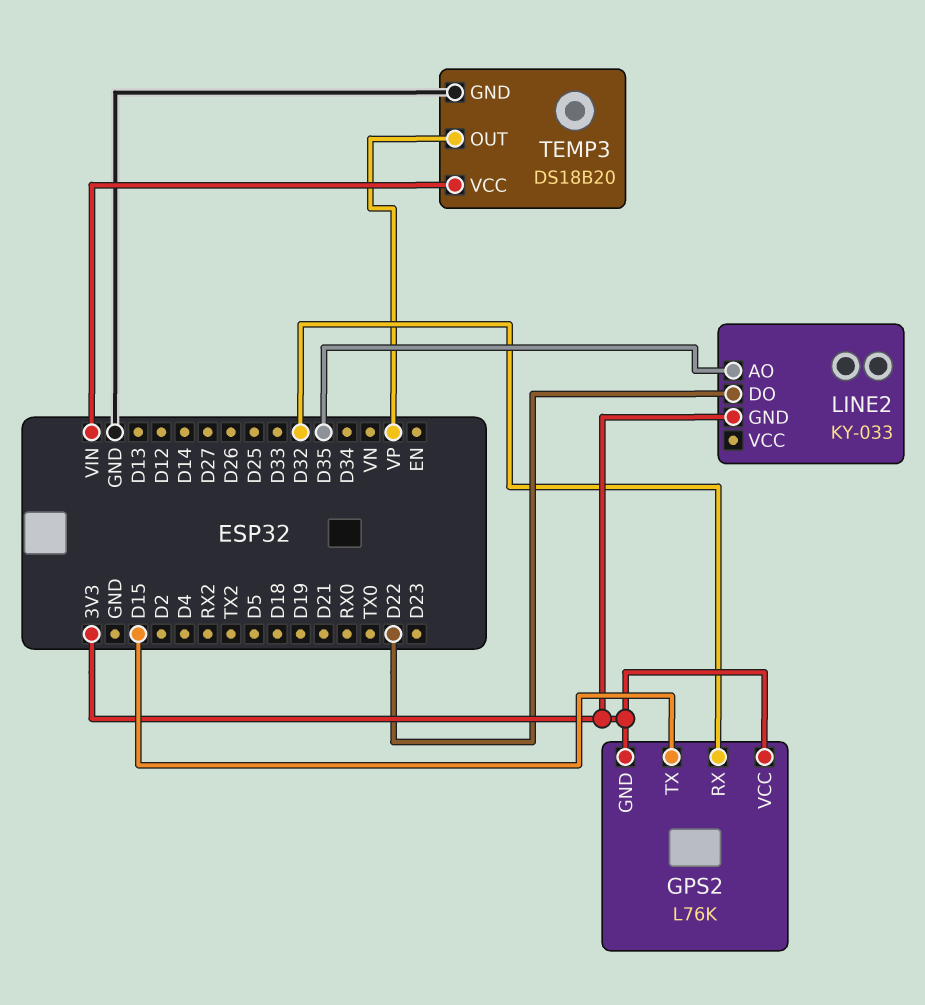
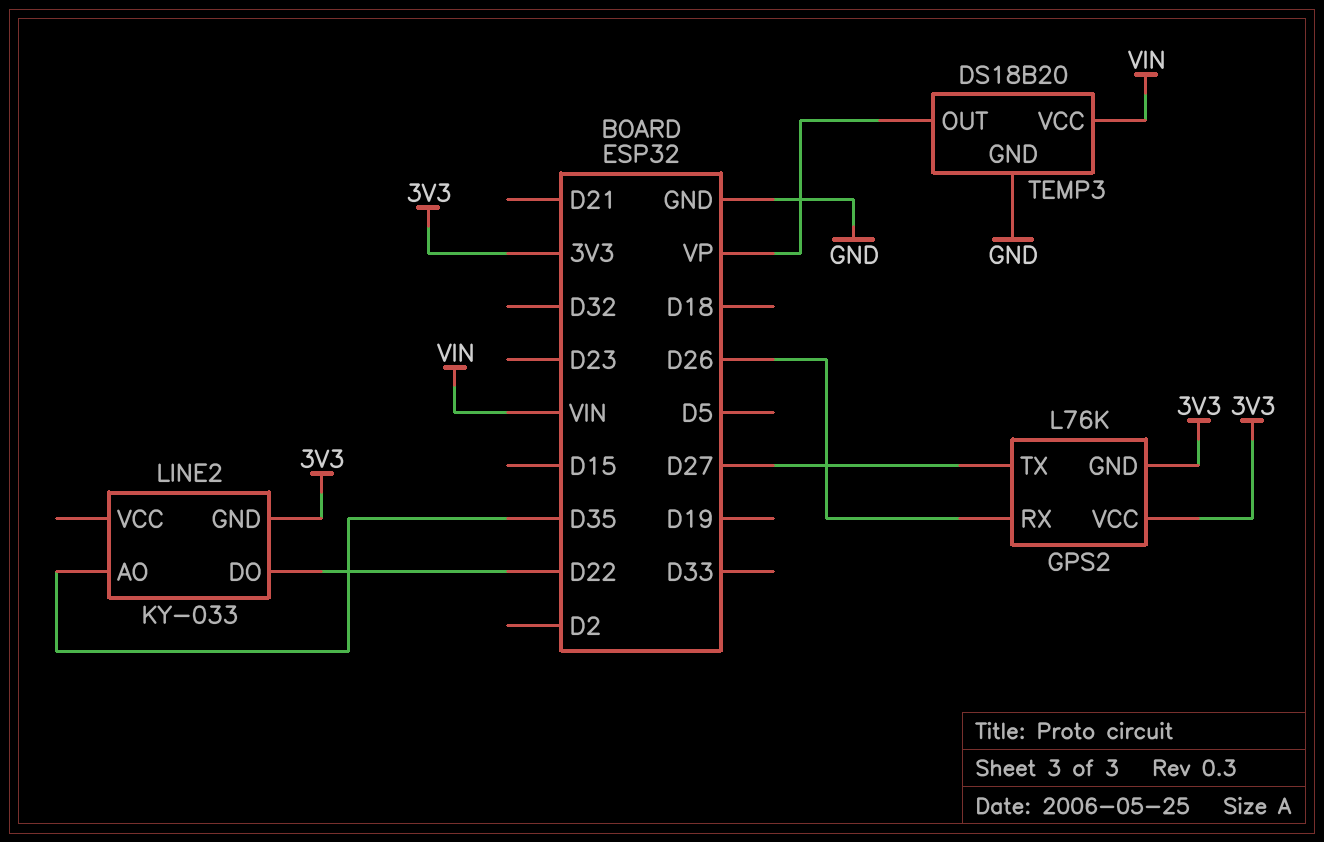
GPS2 pin RX: D32 -> D26
GPS2 pin TX: D15 -> D27

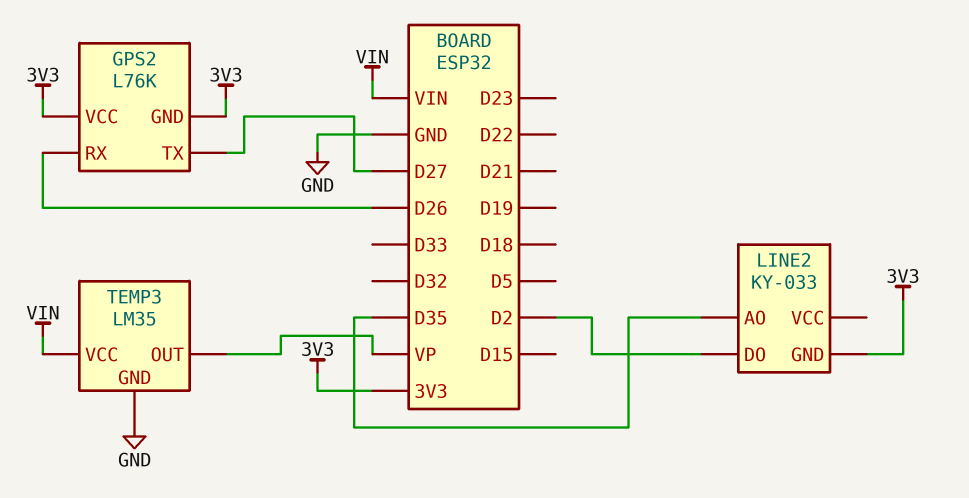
LINE2 pin DO: D22 -> D2
TEMP3: DS18B20 -> LM35

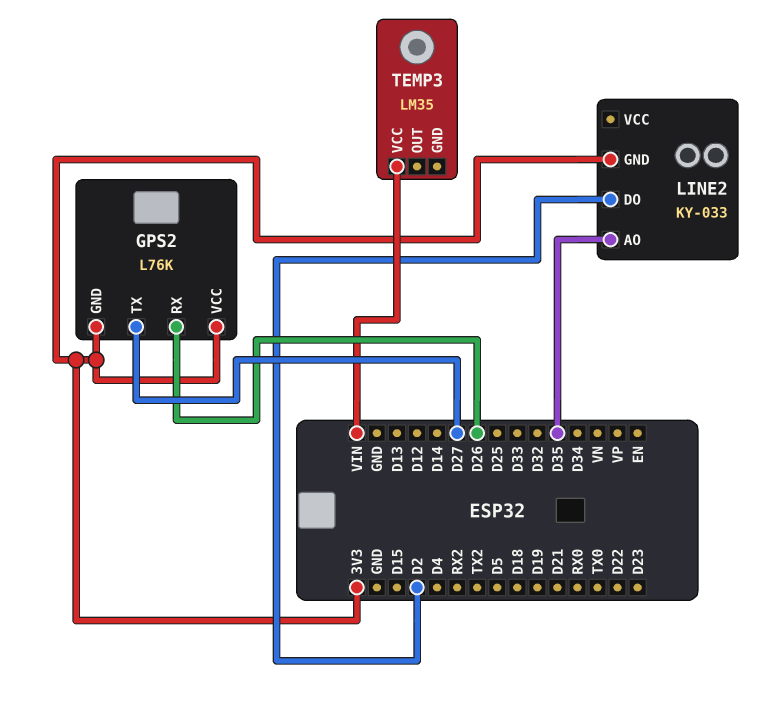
TEMP3 pin GND: GND -> none
TEMP3 pin OUT: VP -> none

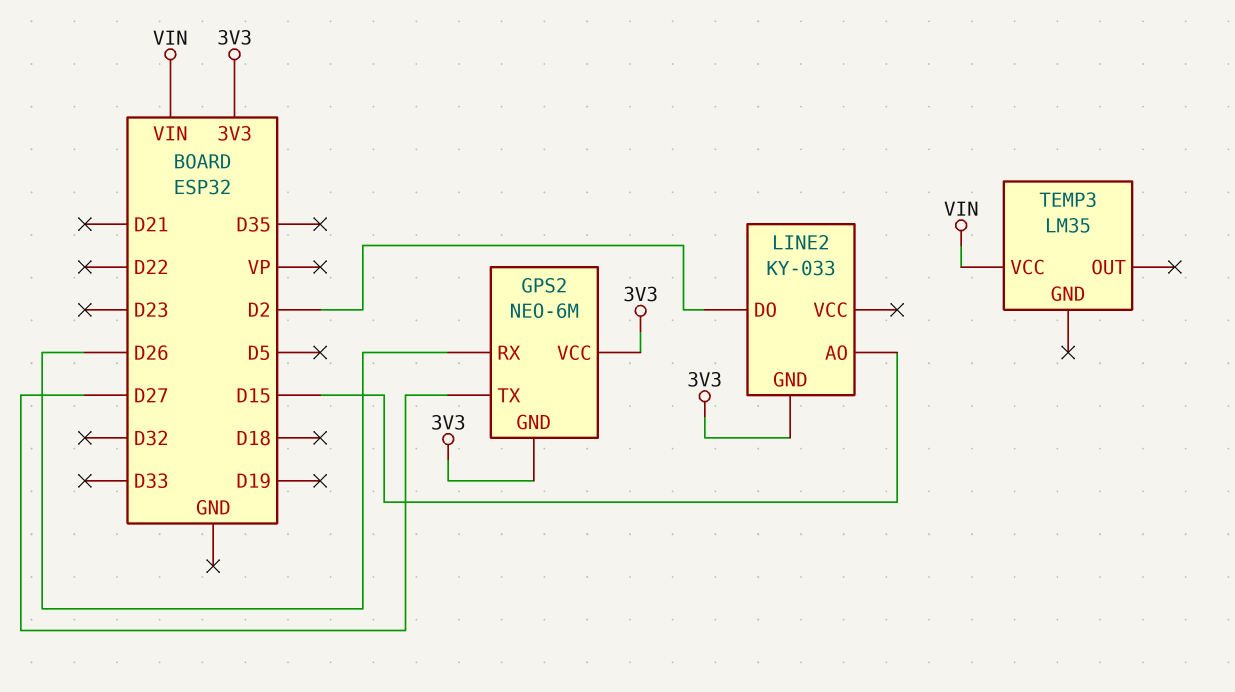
GPS2: L76K -> NEO-6M
LINE2 pin AO: D35 -> D15

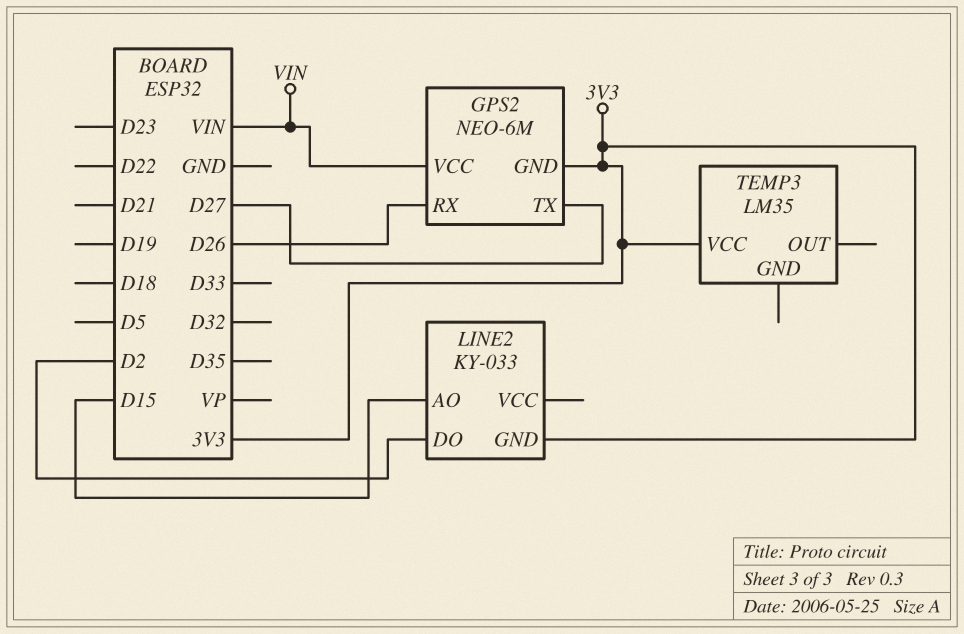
GPS2 pin VCC: 3V3 -> VIN
TEMP3 pin VCC: VIN -> 3V3

